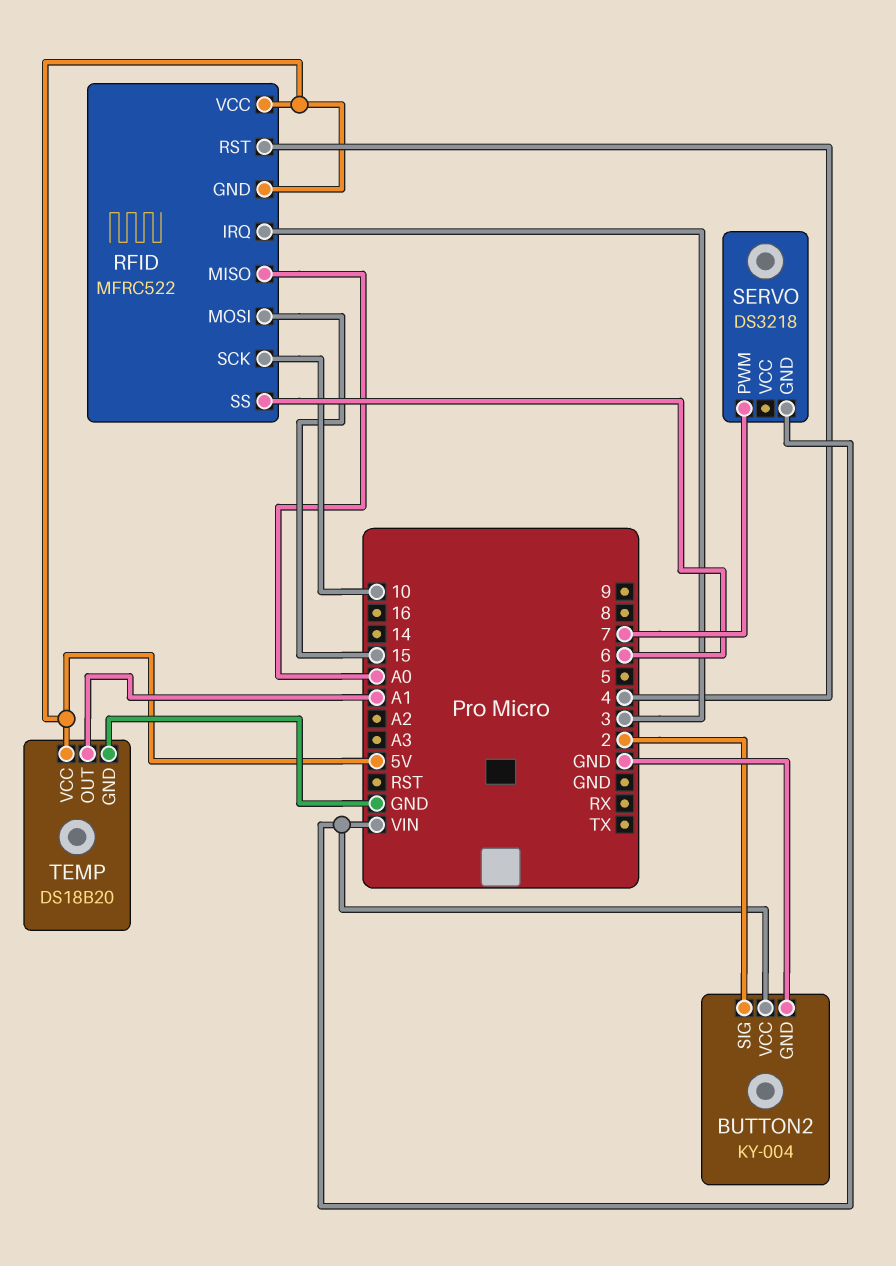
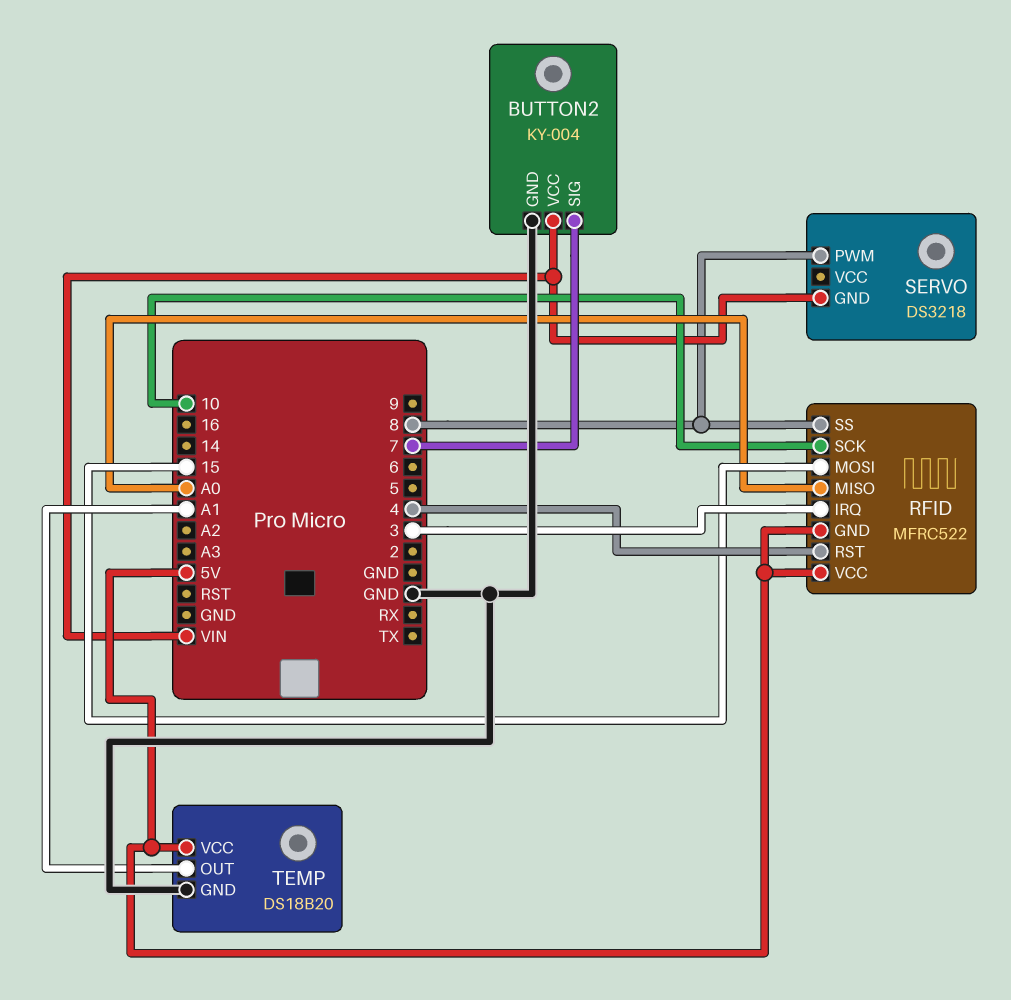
BUTTON2 pin SIG: 2 -> 7
RFID pin SS: 6 -> 8
SERVO pin PWM: 7 -> 8

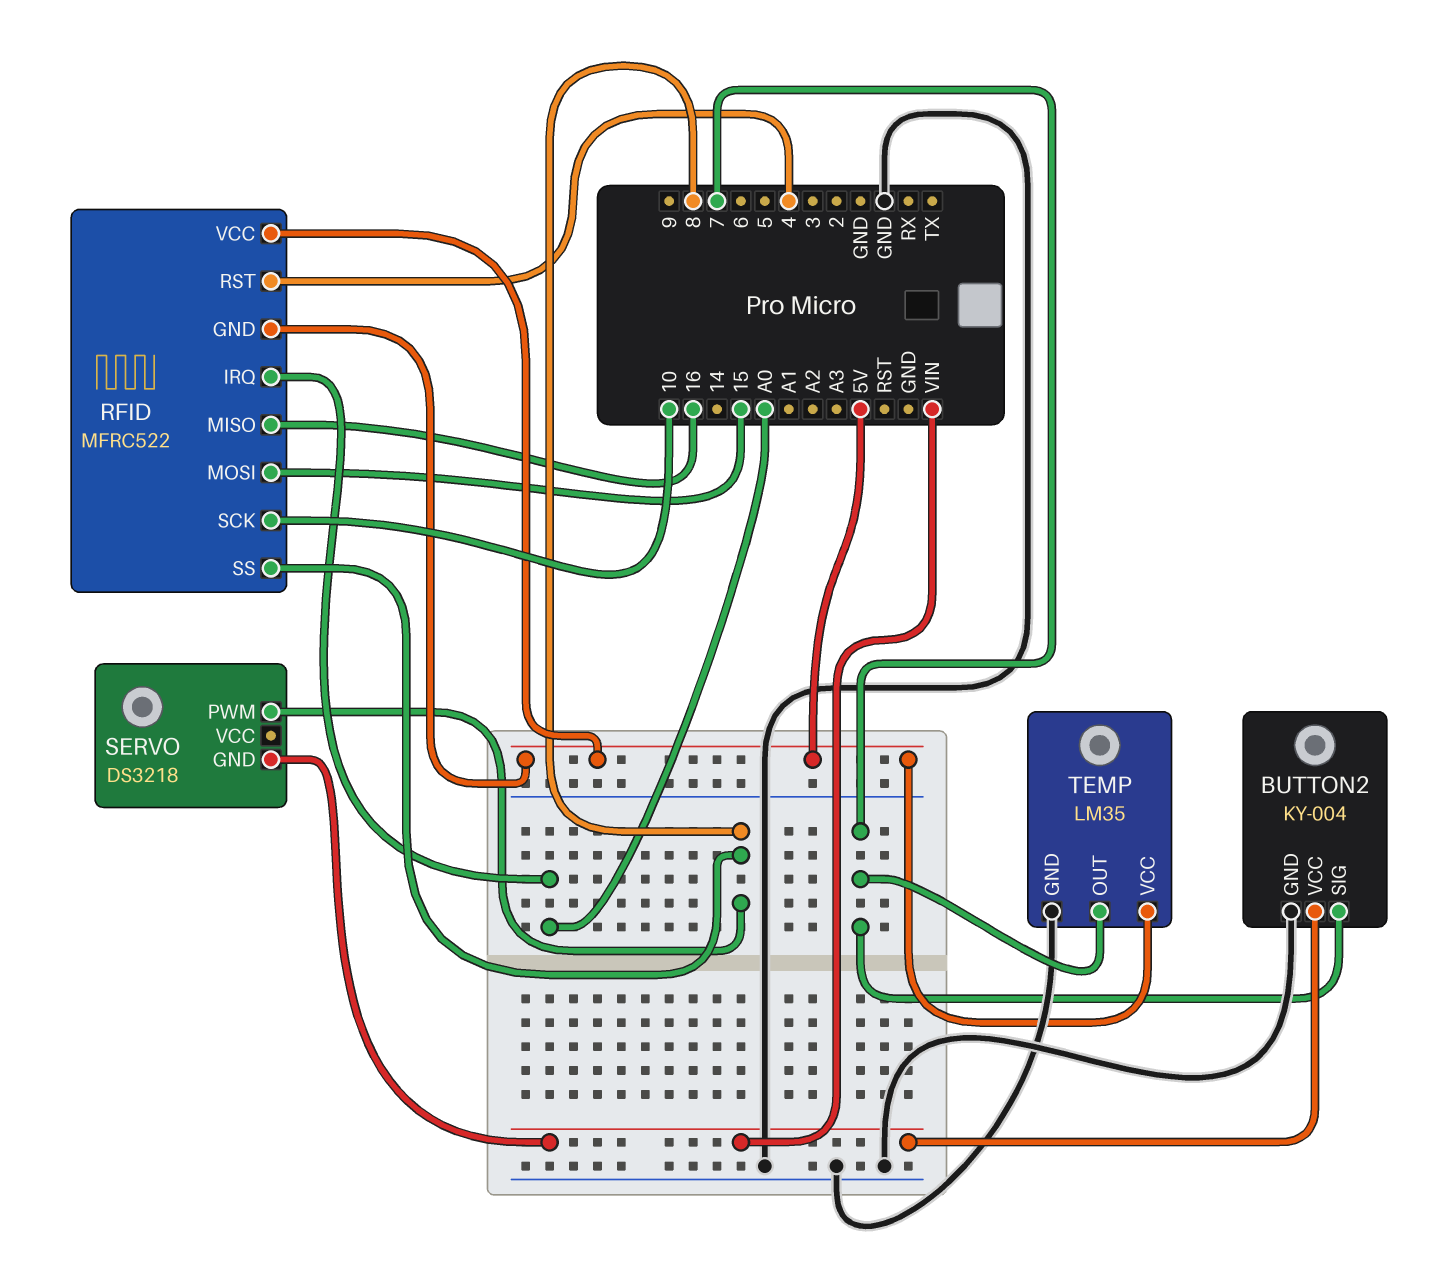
RFID pin IRQ: 3 -> A0
RFID pin MISO: A0 -> 16
TEMP: DS18B20 -> LM35
TEMP pin OUT: A1 -> 7

